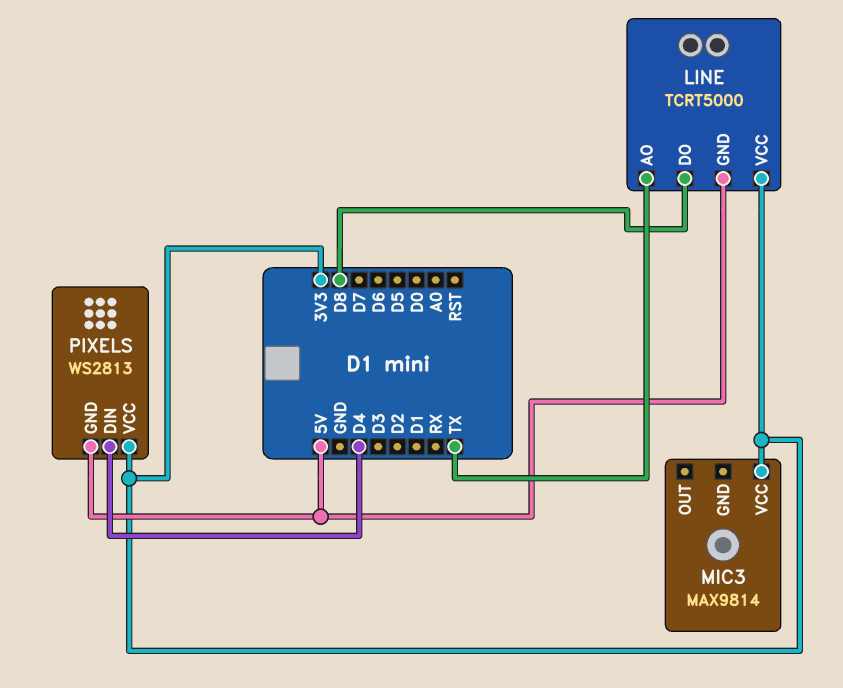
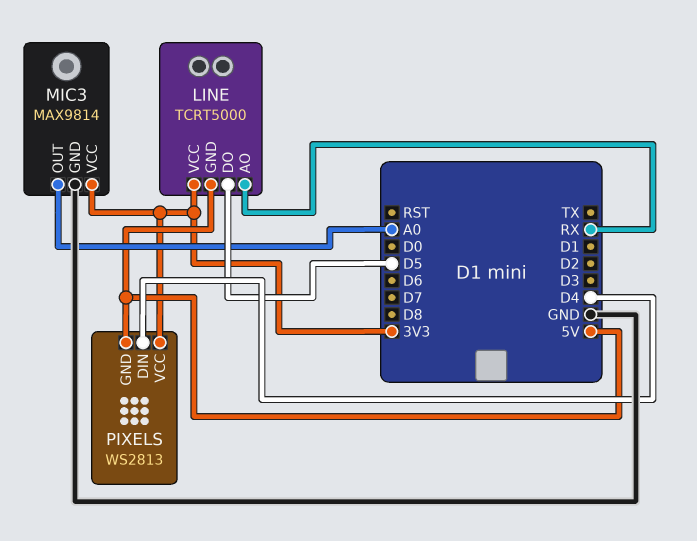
LINE pin AO: TX -> RX
LINE pin DO: D8 -> D5
MIC3 pin GND: none -> GND
MIC3 pin OUT: none -> A0

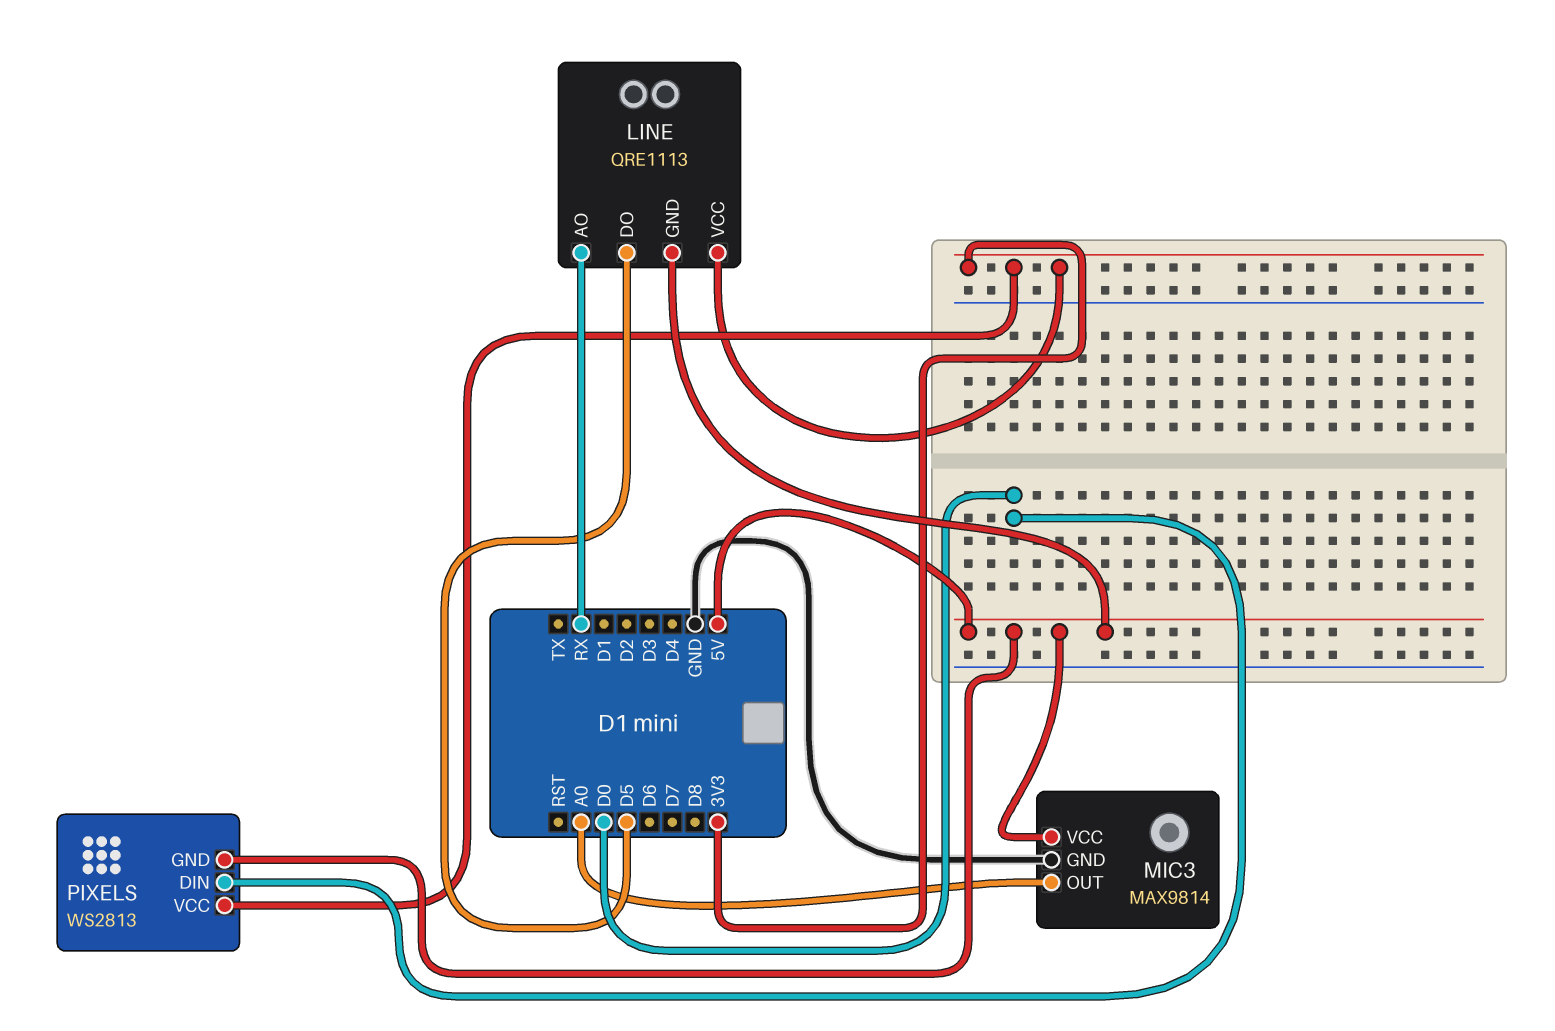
LINE: TCRT5000 -> QRE1113
MIC3 pin VCC: 3V3 -> 5V
PIXELS pin DIN: D4 -> D0

